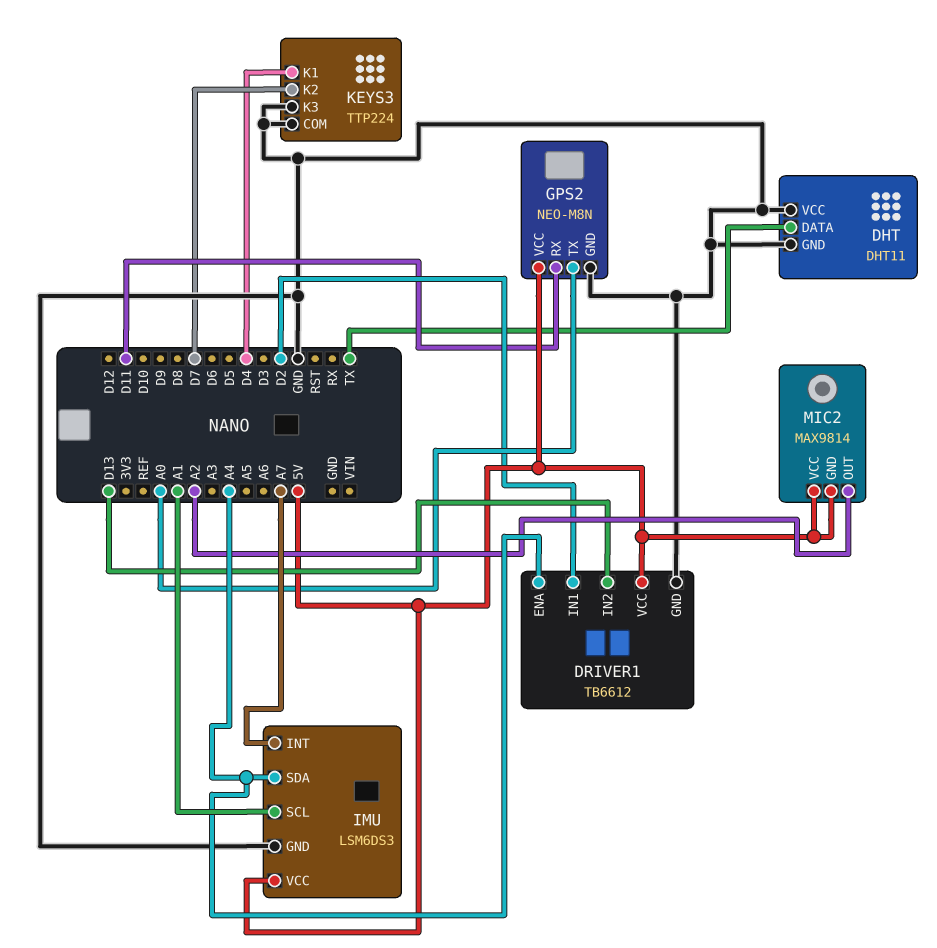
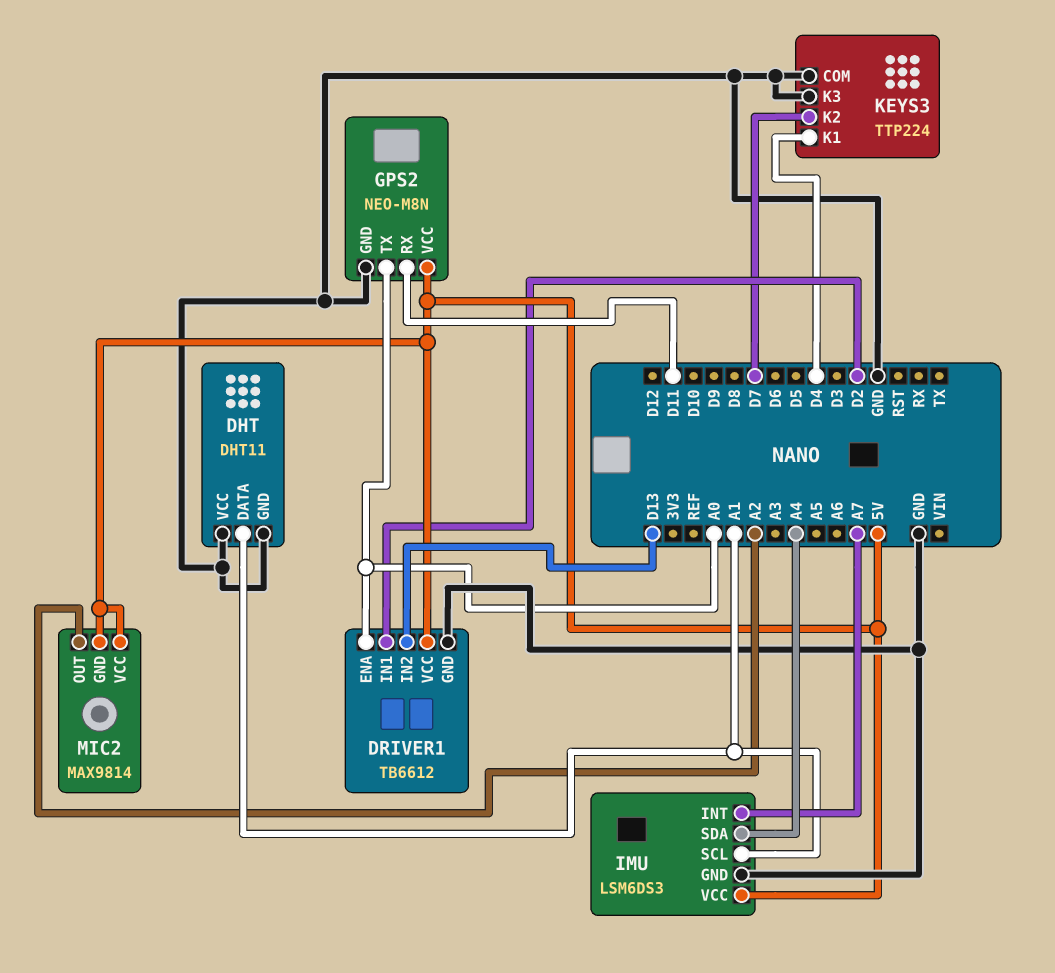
DHT pin DATA: TX -> A1
DRIVER1 pin ENA: A4 -> A0

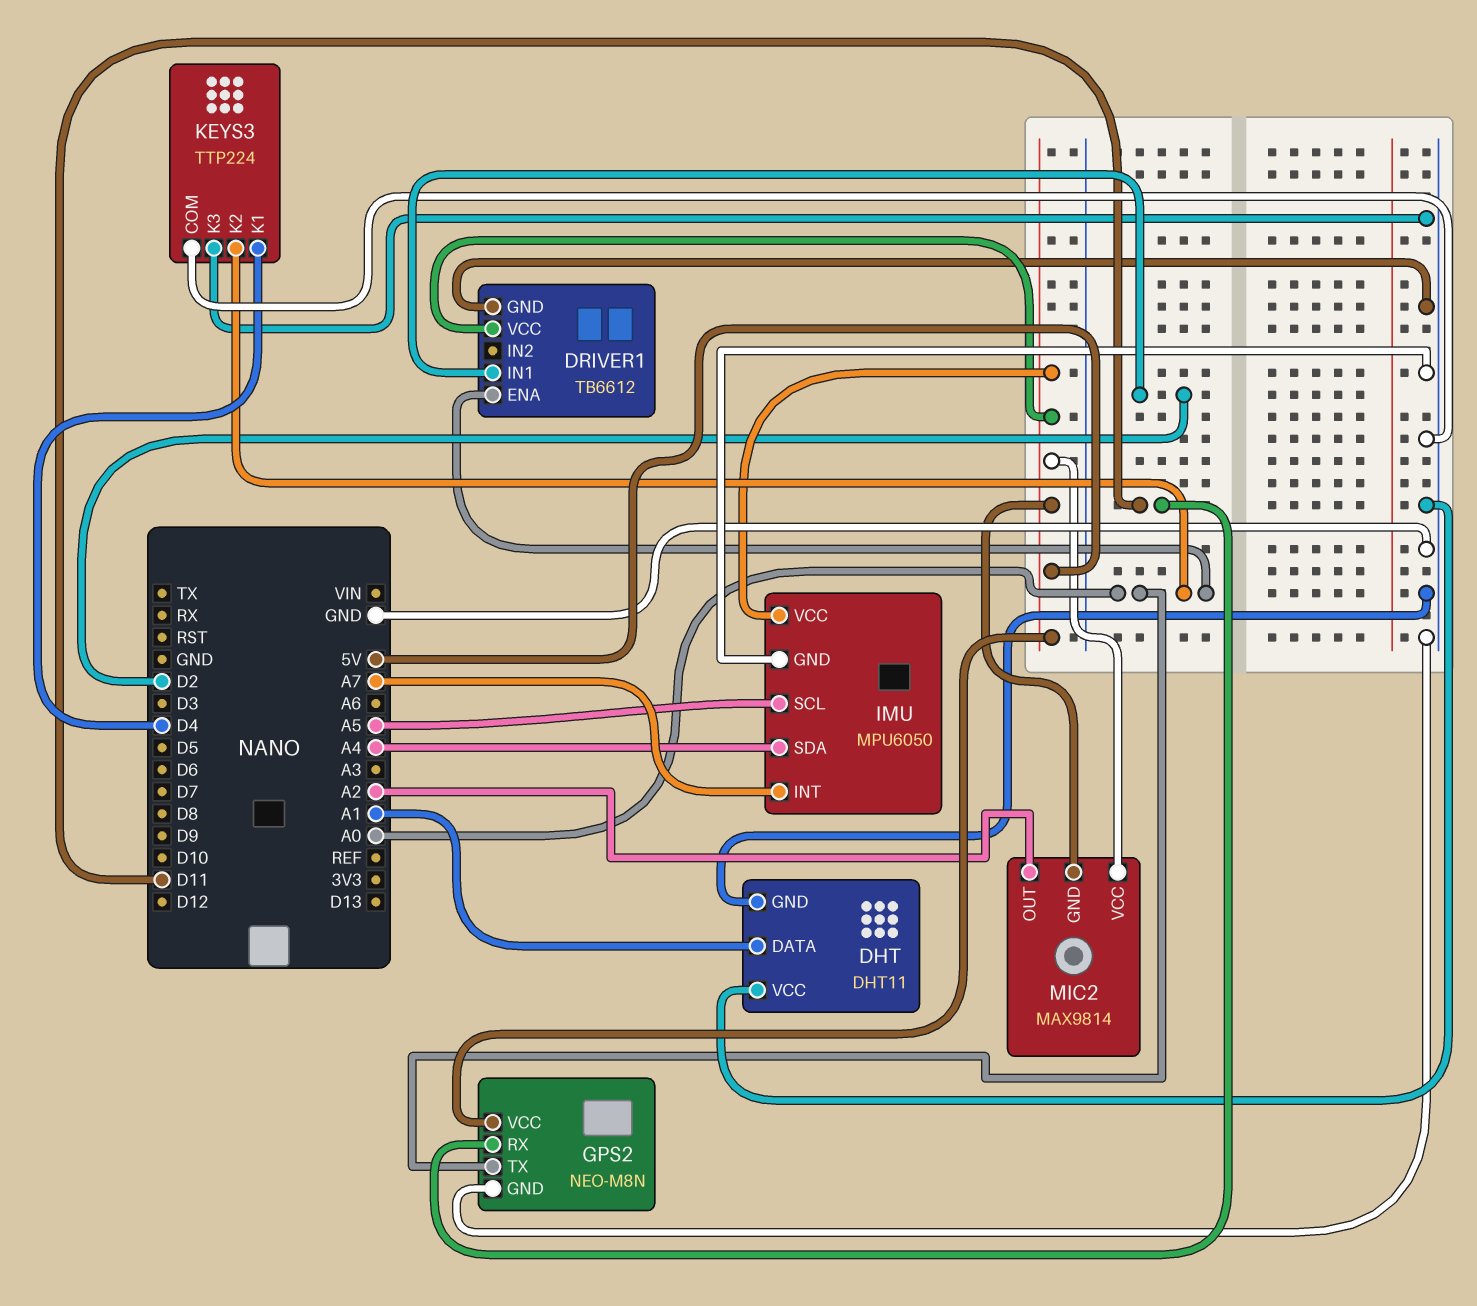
DRIVER1 pin IN2: D13 -> none
IMU: LSM6DS3 -> MPU6050
IMU pin SCL: A1 -> A5
KEYS3 pin K2: D7 -> A0

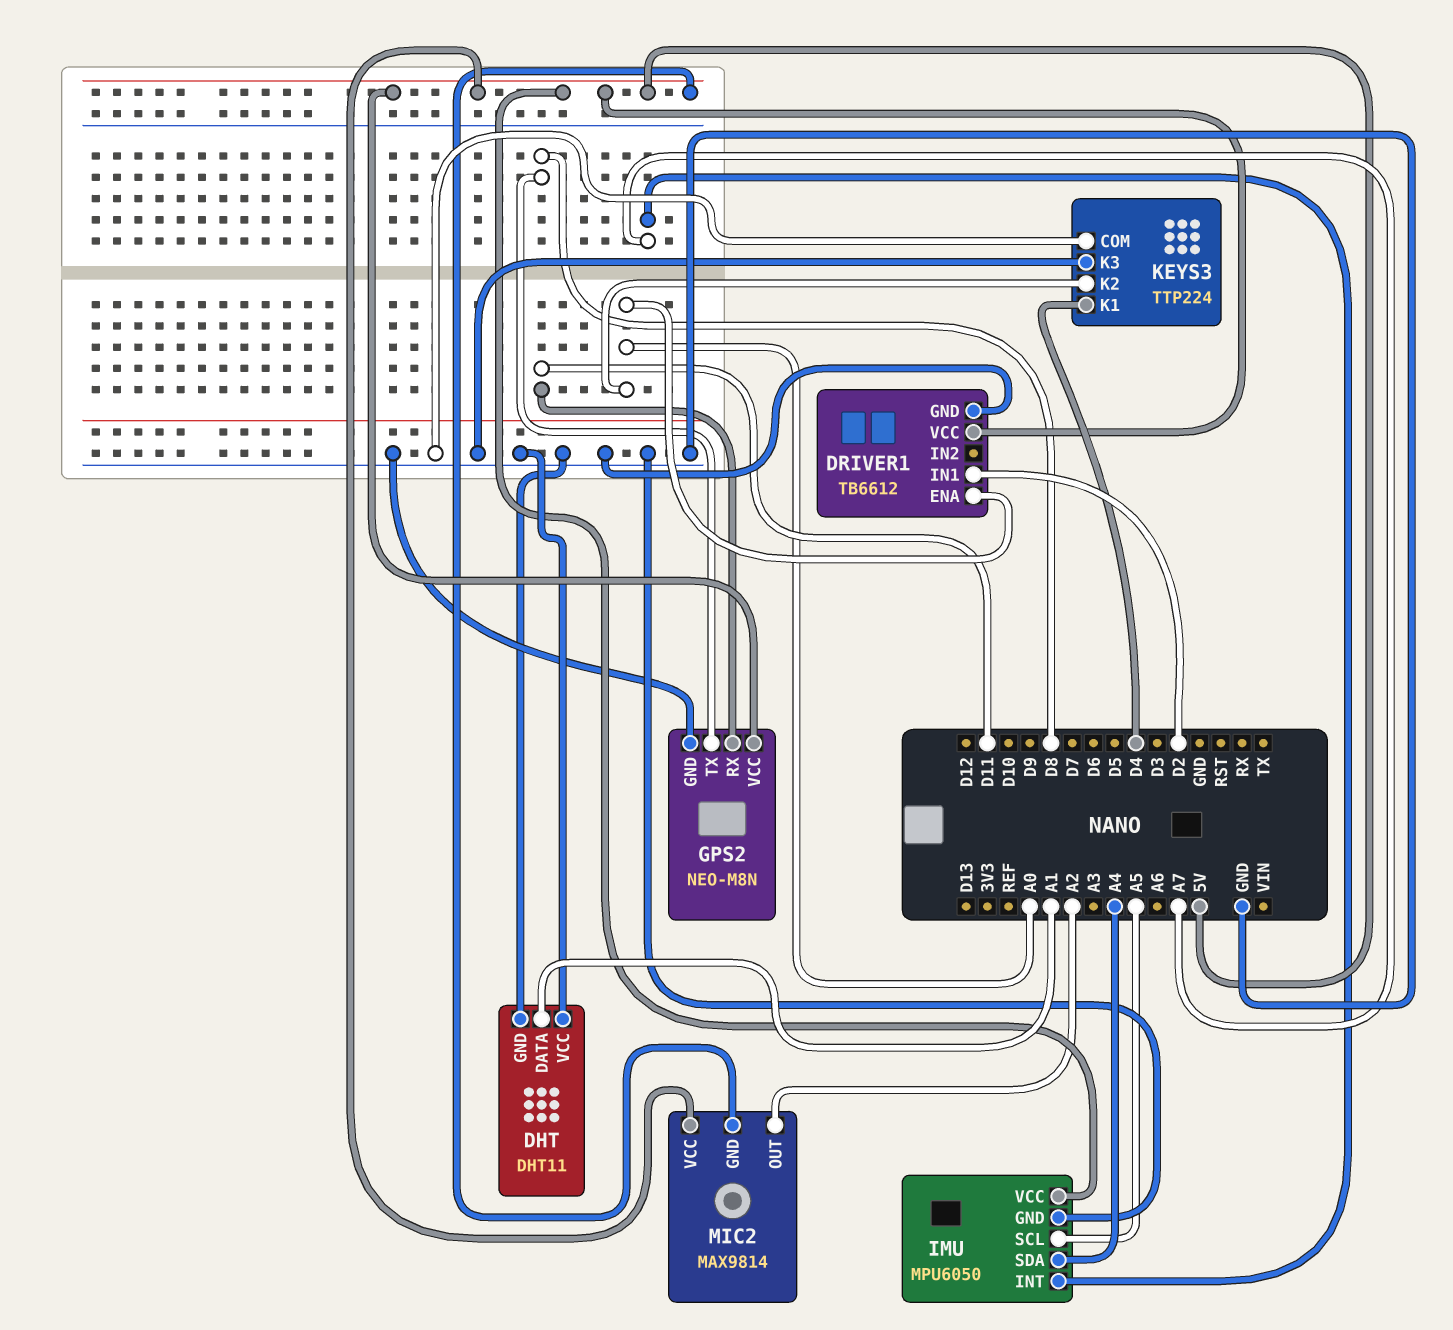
GPS2 pin TX: A0 -> D8

